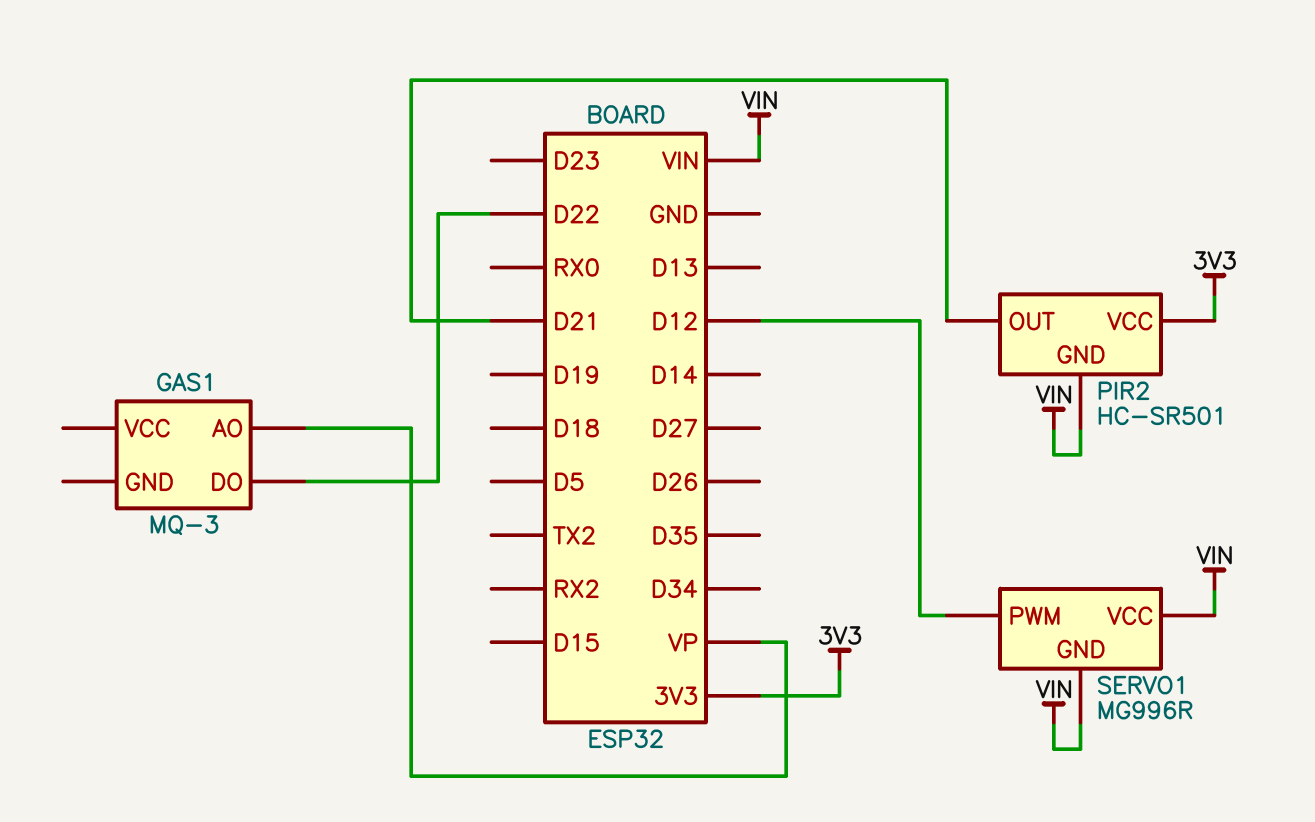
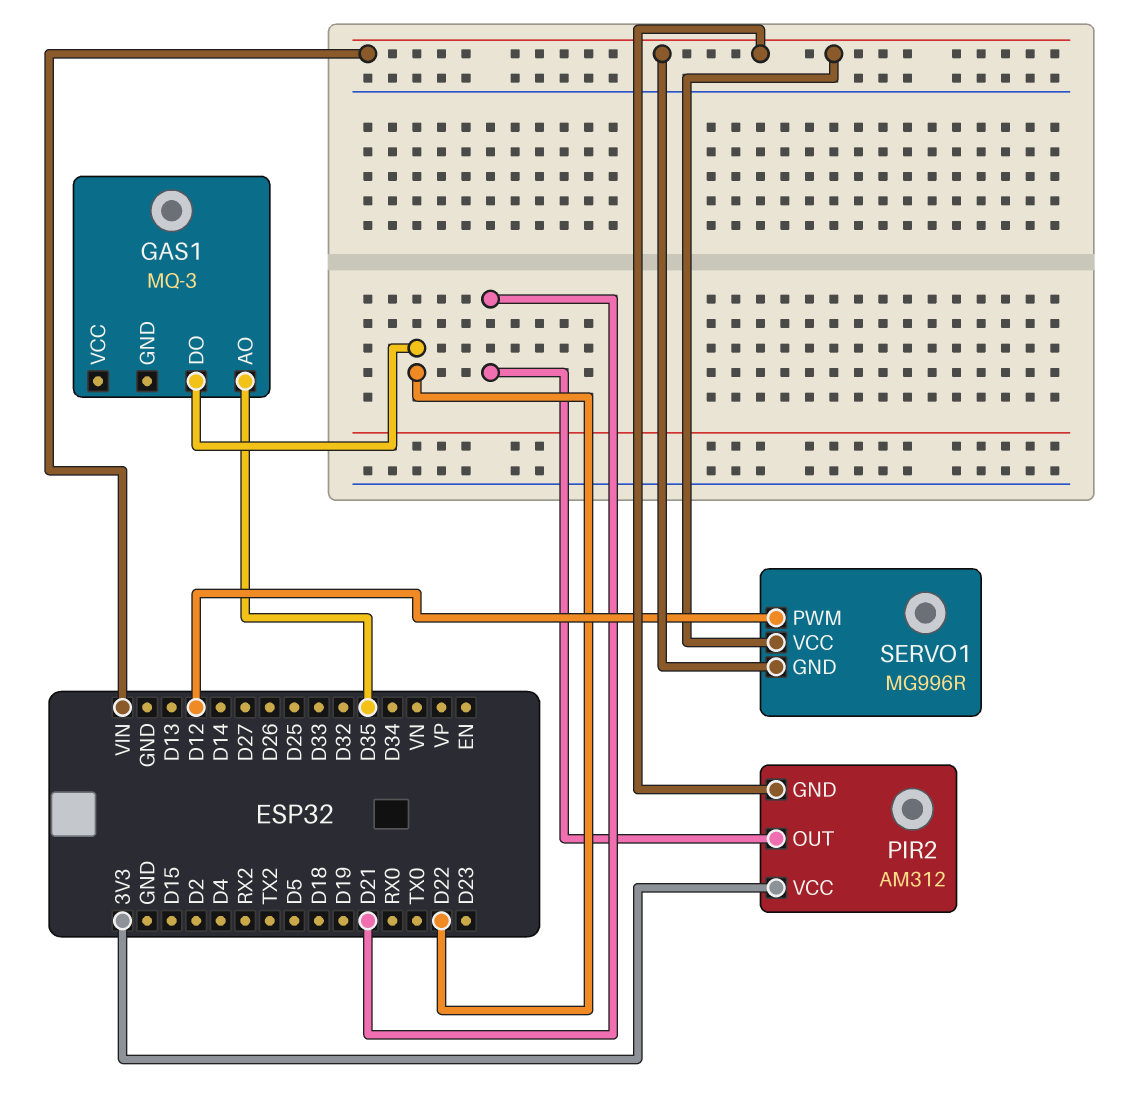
GAS1 pin AO: VP -> D35
PIR2: HC-SR501 -> AM312

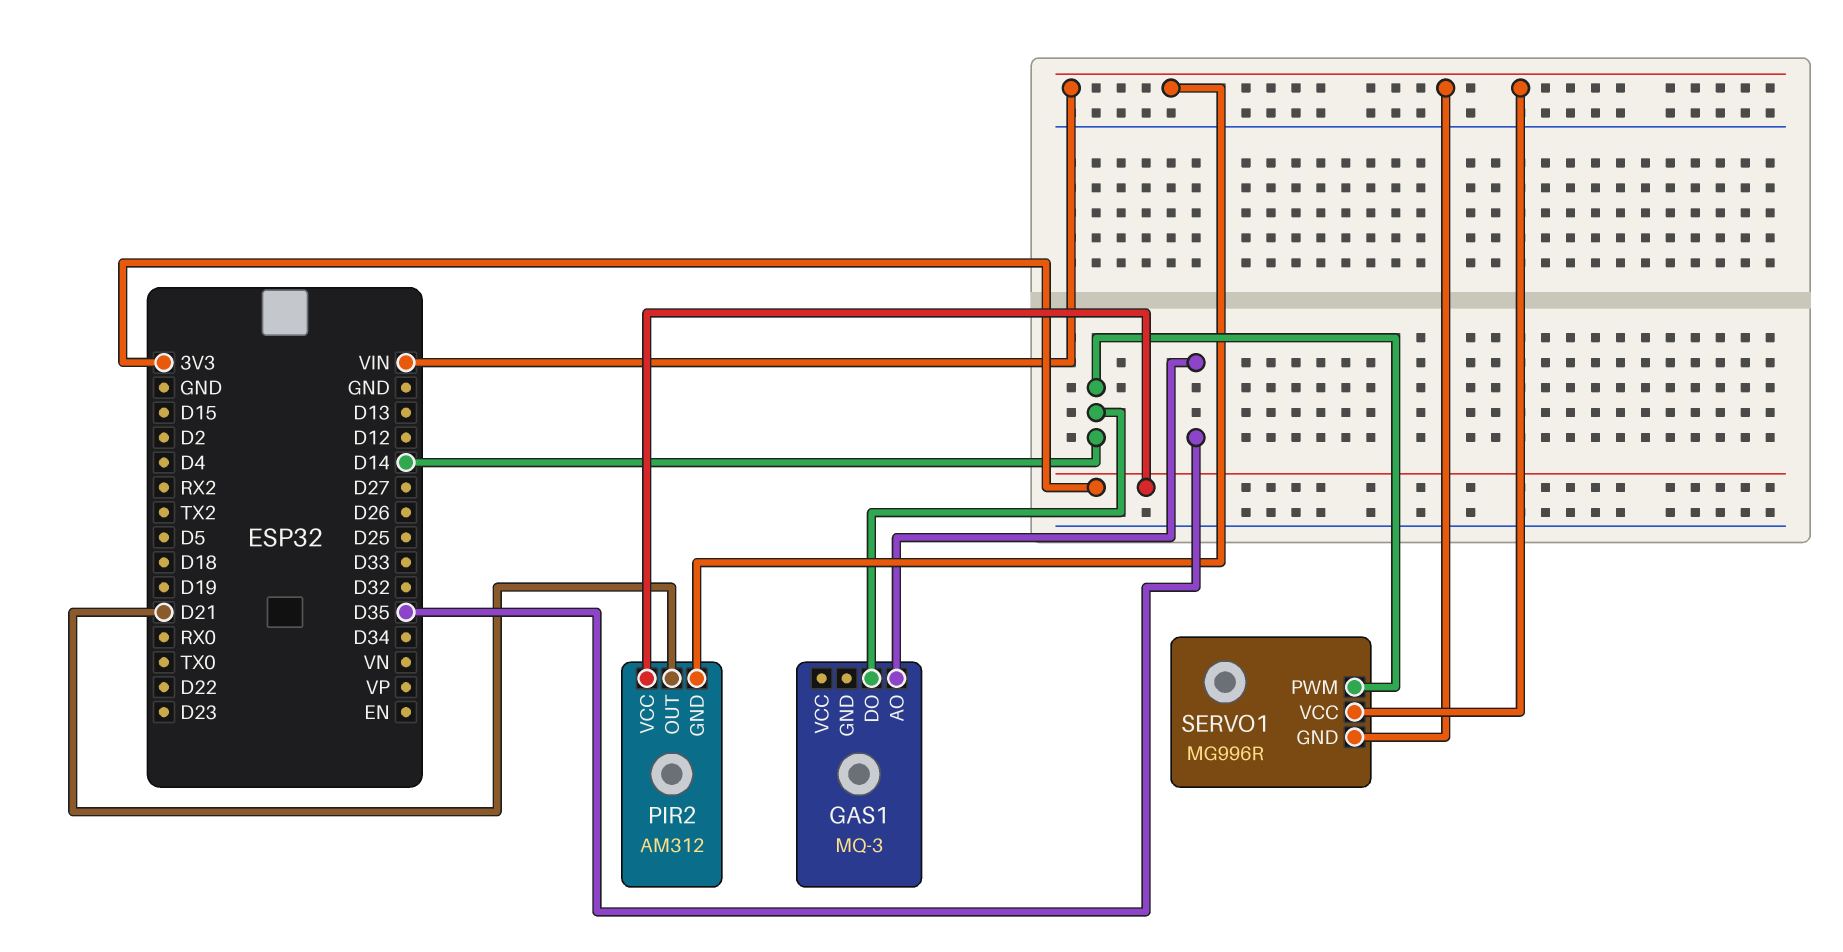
GAS1 pin DO: D22 -> D14
SERVO1 pin PWM: D12 -> D14

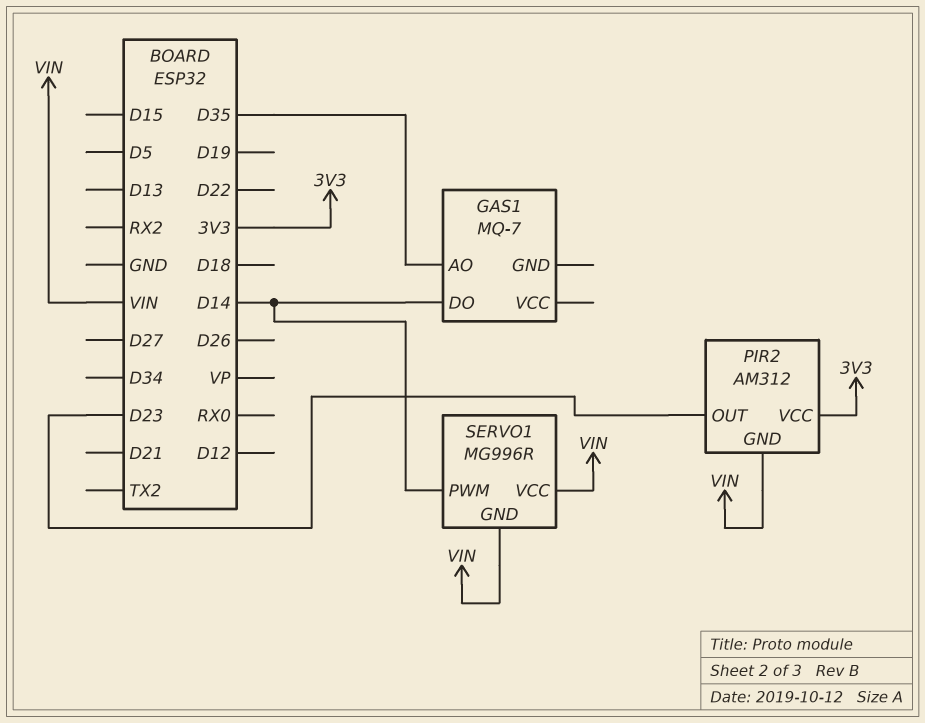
GAS1: MQ-3 -> MQ-7
PIR2 pin OUT: D21 -> D23

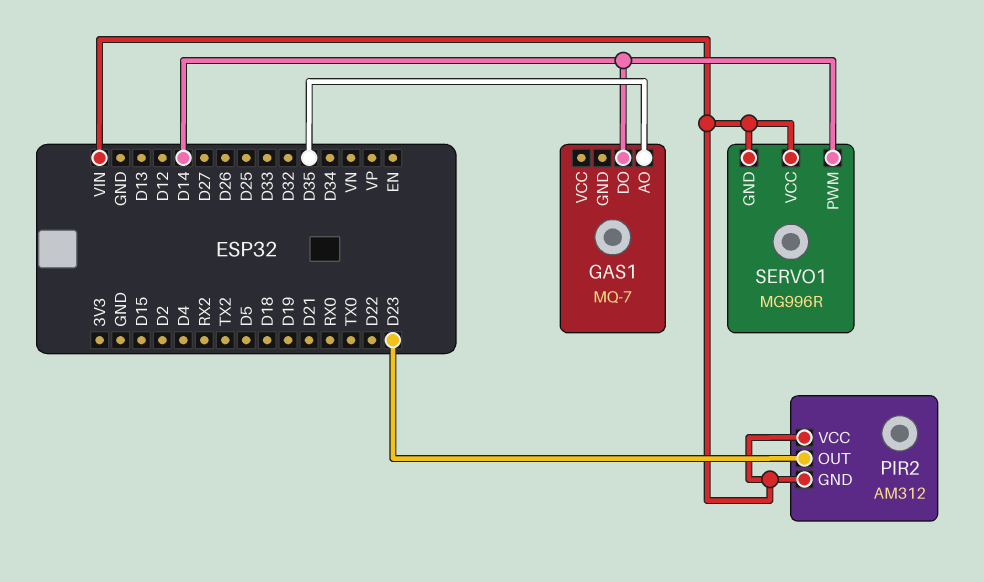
PIR2 pin VCC: 3V3 -> VIN

